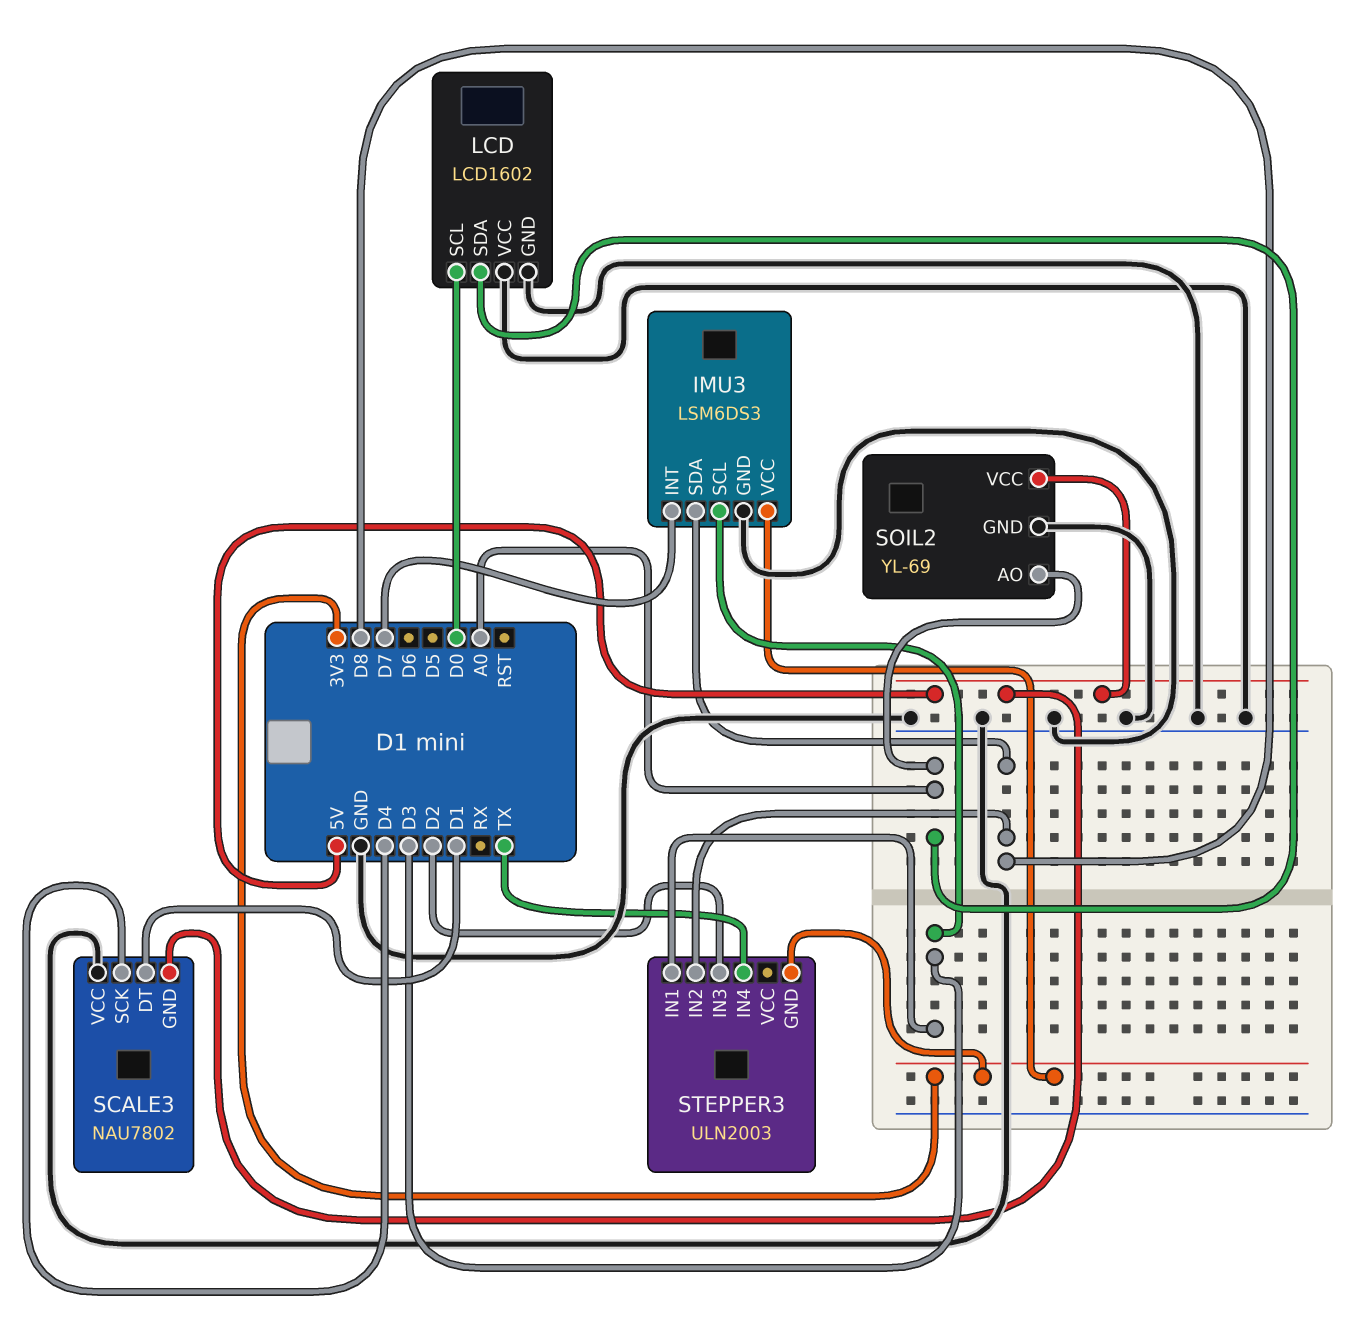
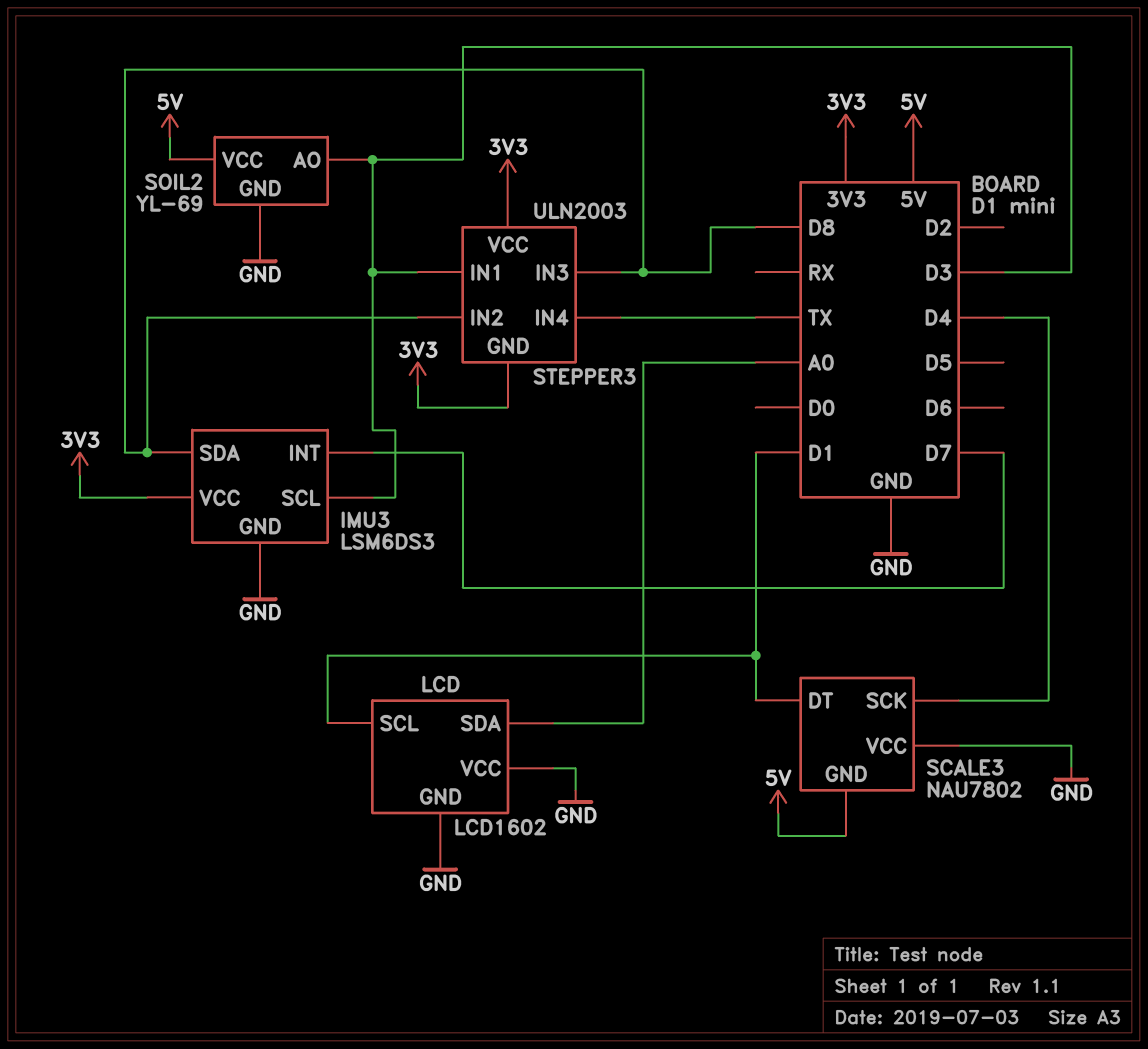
LCD pin SCL: D0 -> D1
SOIL2 pin AO: A0 -> D3
STEPPER3 pin IN3: D2 -> D8
STEPPER3 pin VCC: none -> 3V3

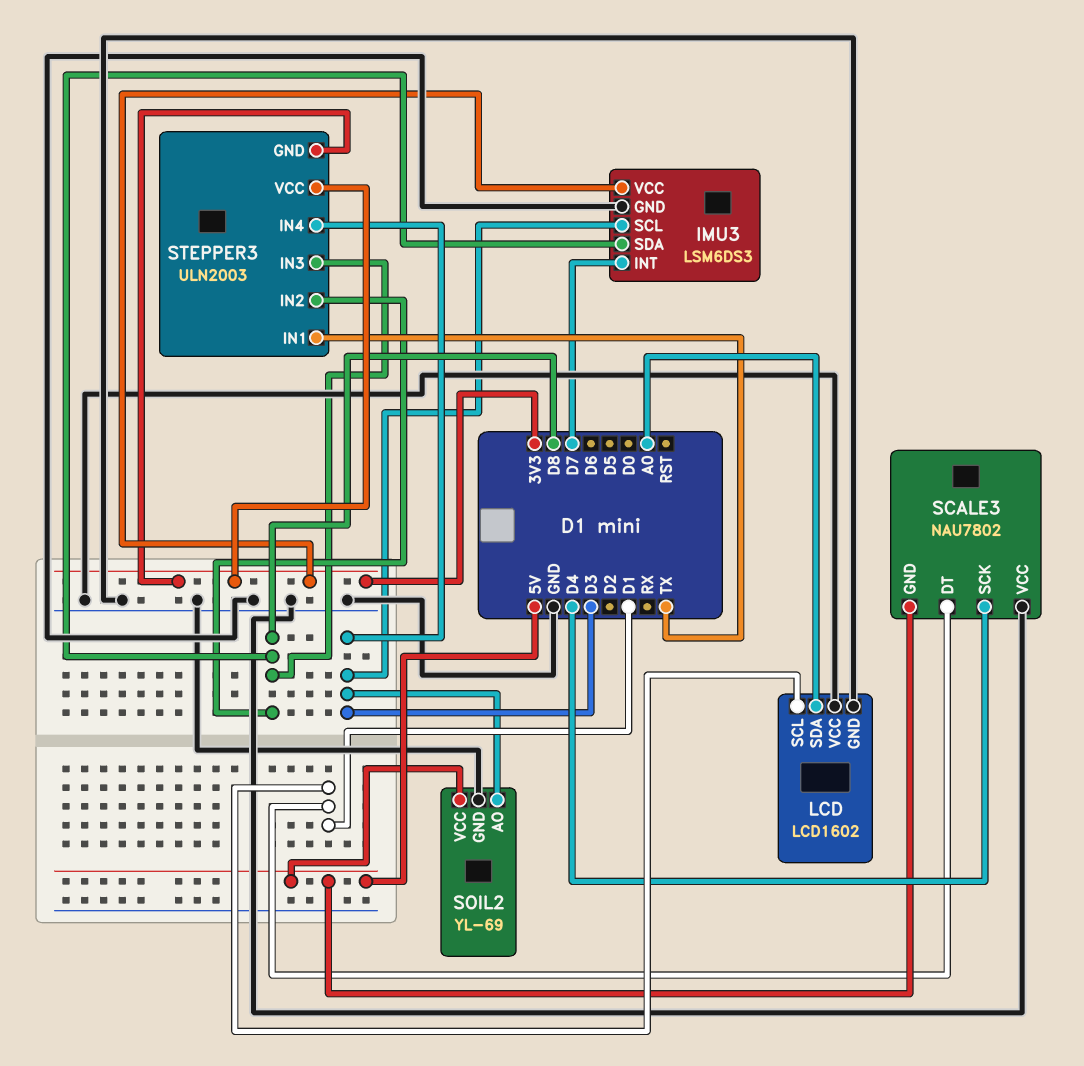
STEPPER3 pin IN1: D3 -> TX
STEPPER3 pin IN4: TX -> D3

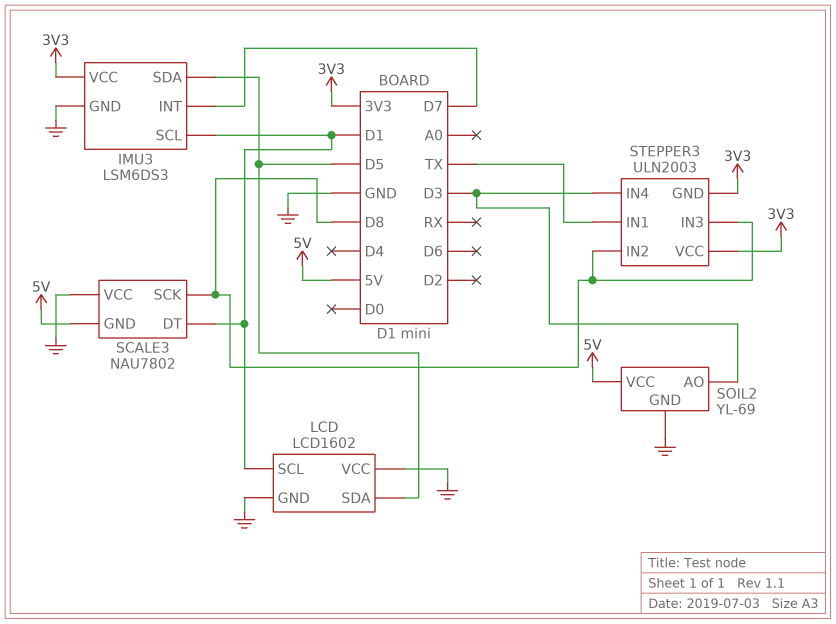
IMU3 pin SCL: D3 -> D1
IMU3 pin SDA: D8 -> D5
LCD pin SDA: A0 -> D5
SCALE3 pin SCK: D4 -> D8

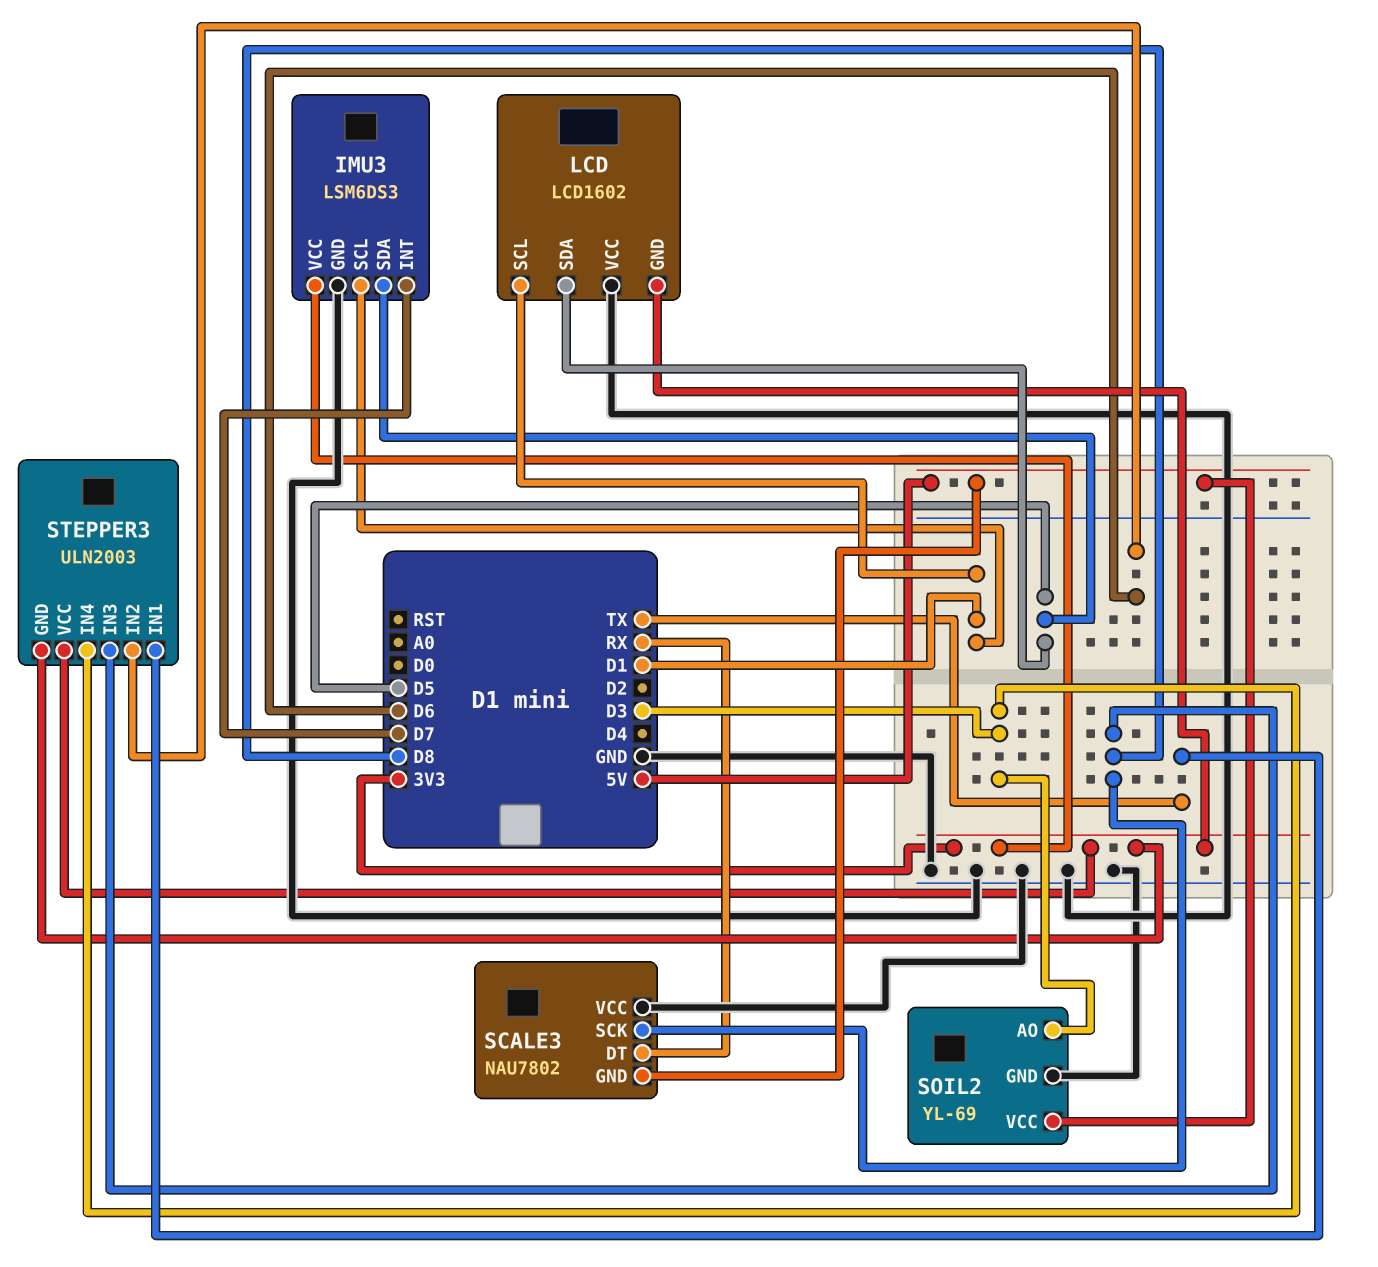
LCD pin GND: GND -> 3V3
SCALE3 pin DT: D1 -> RX
STEPPER3 pin IN2: D8 -> D6

